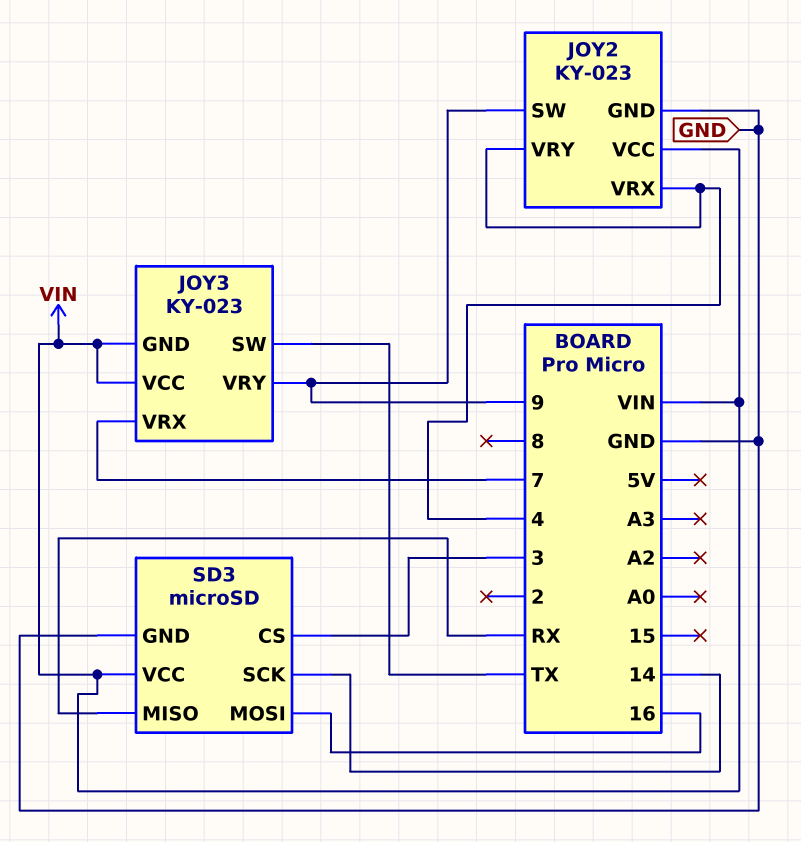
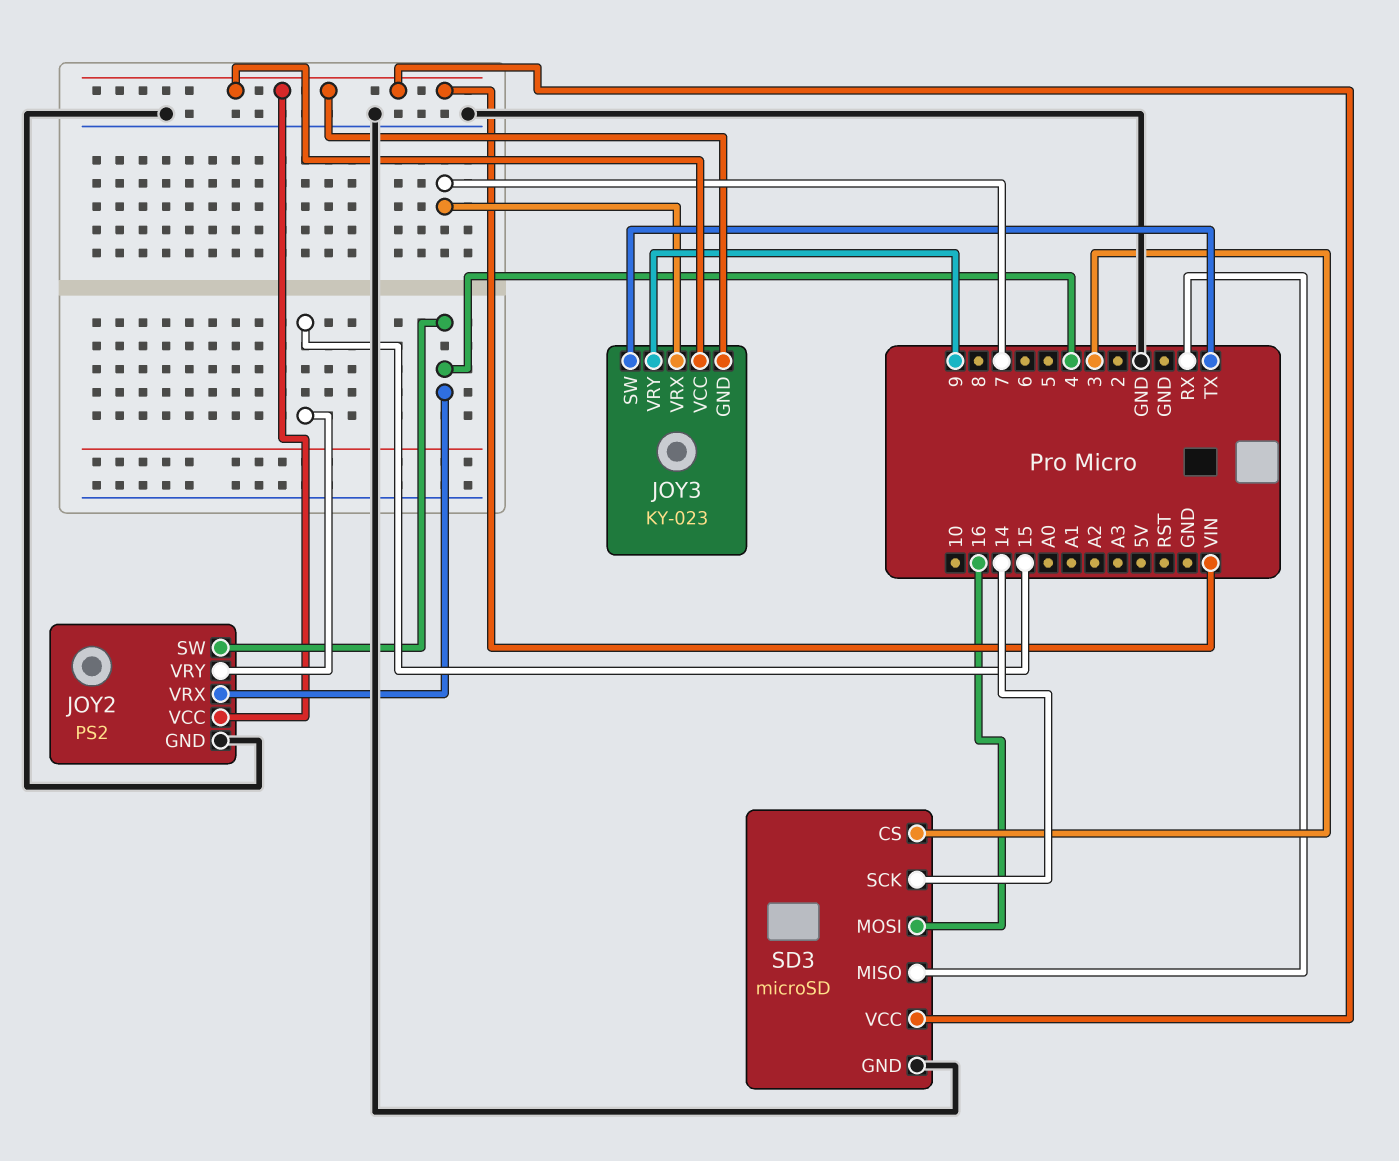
JOY2: KY-023 -> PS2
JOY2 pin SW: 9 -> 4
JOY2 pin VRY: 4 -> 15

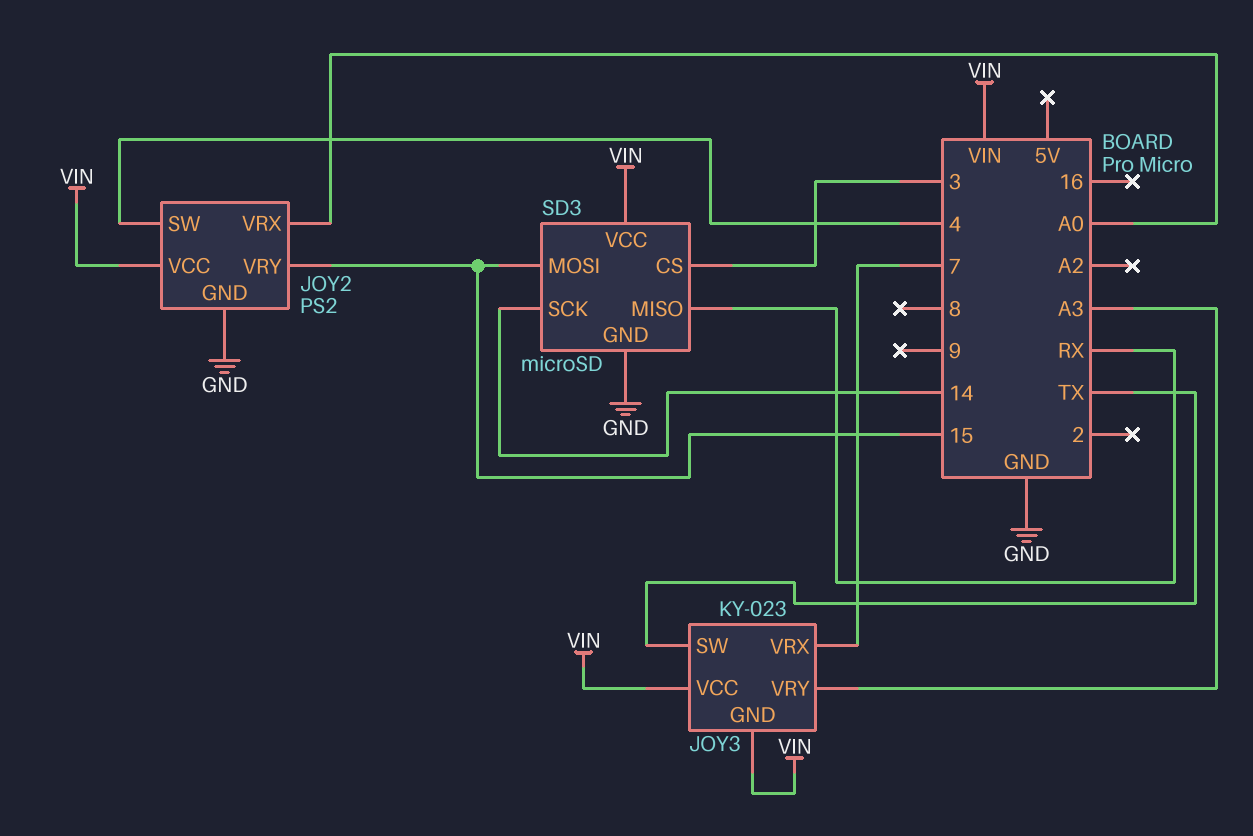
JOY2 pin VRX: 4 -> A0
JOY3 pin VRY: 9 -> A3
SD3 pin MOSI: 16 -> 15

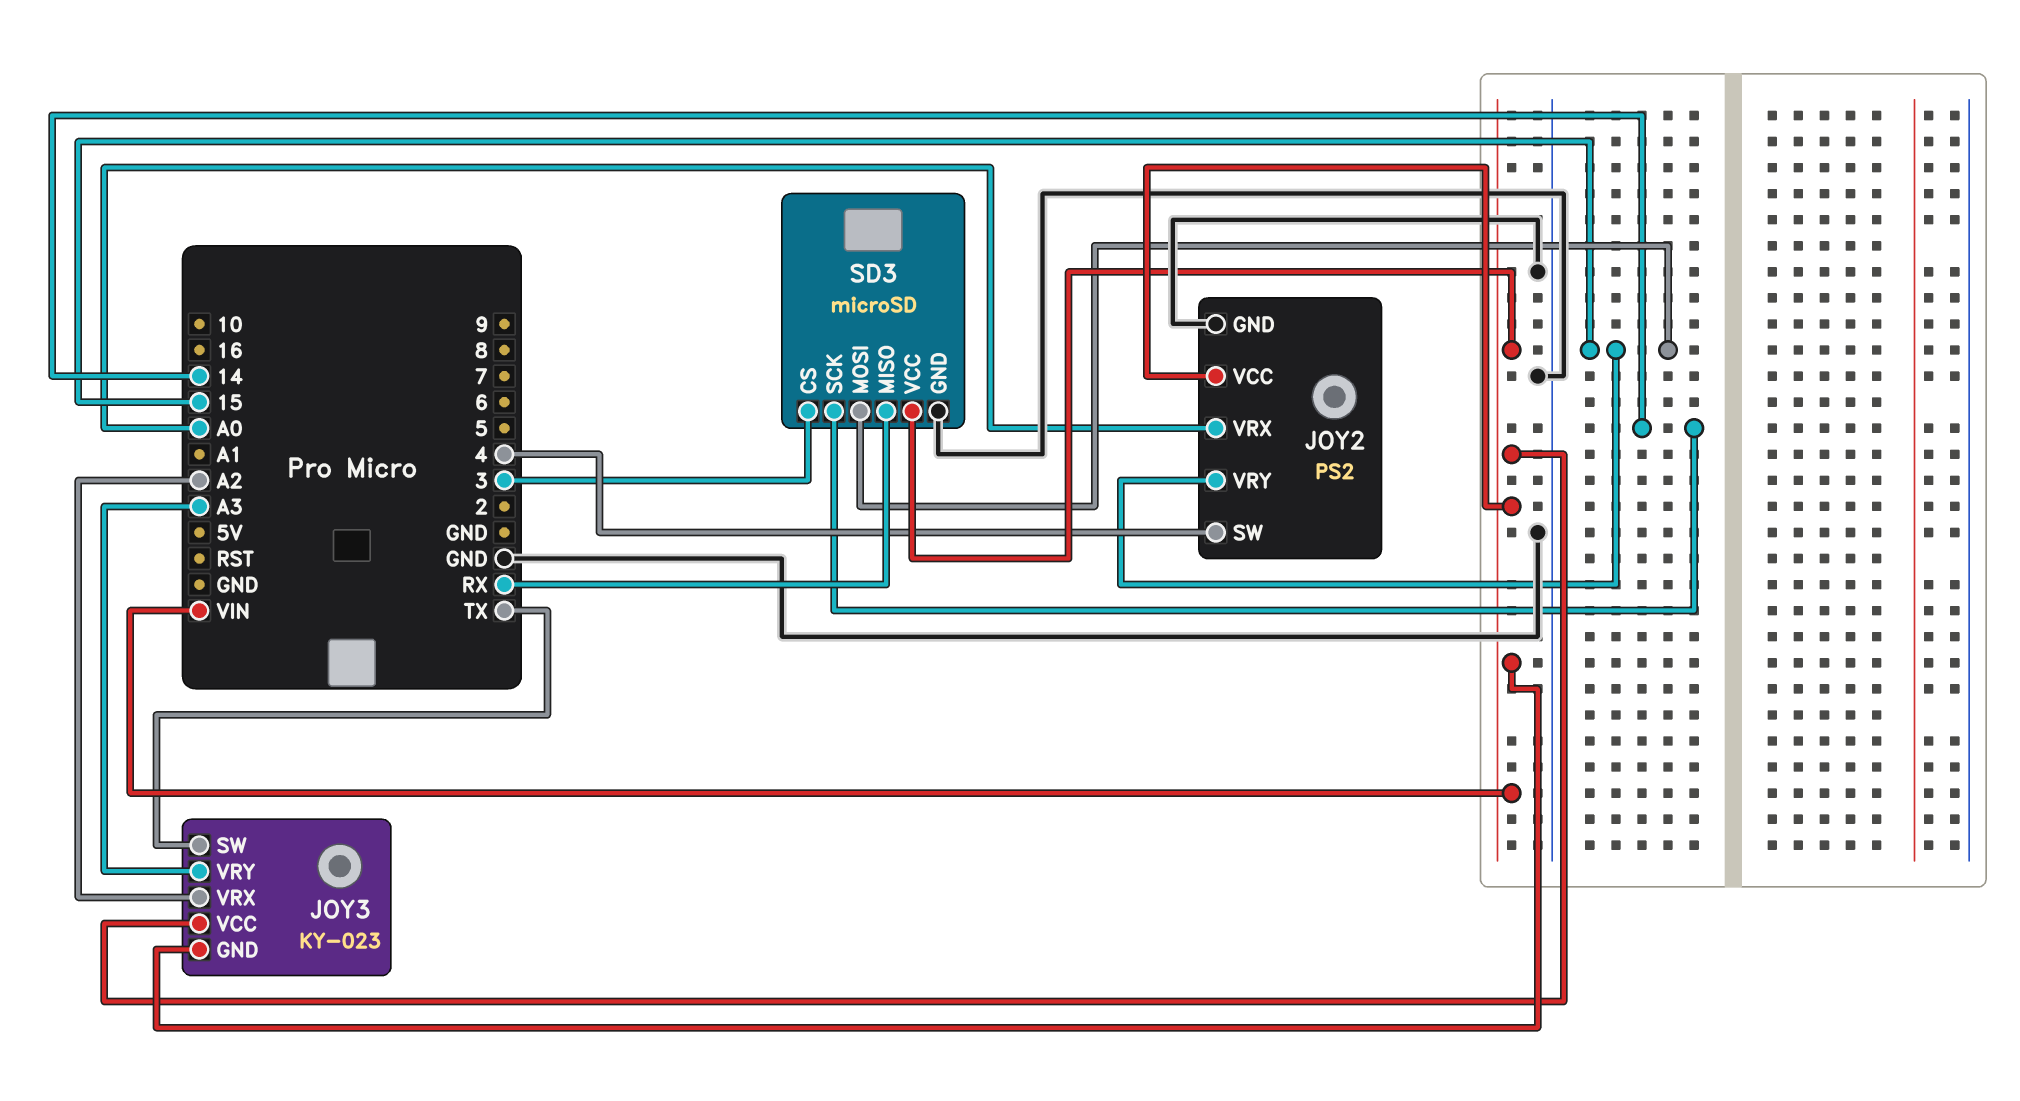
JOY3 pin VRX: 7 -> A2

